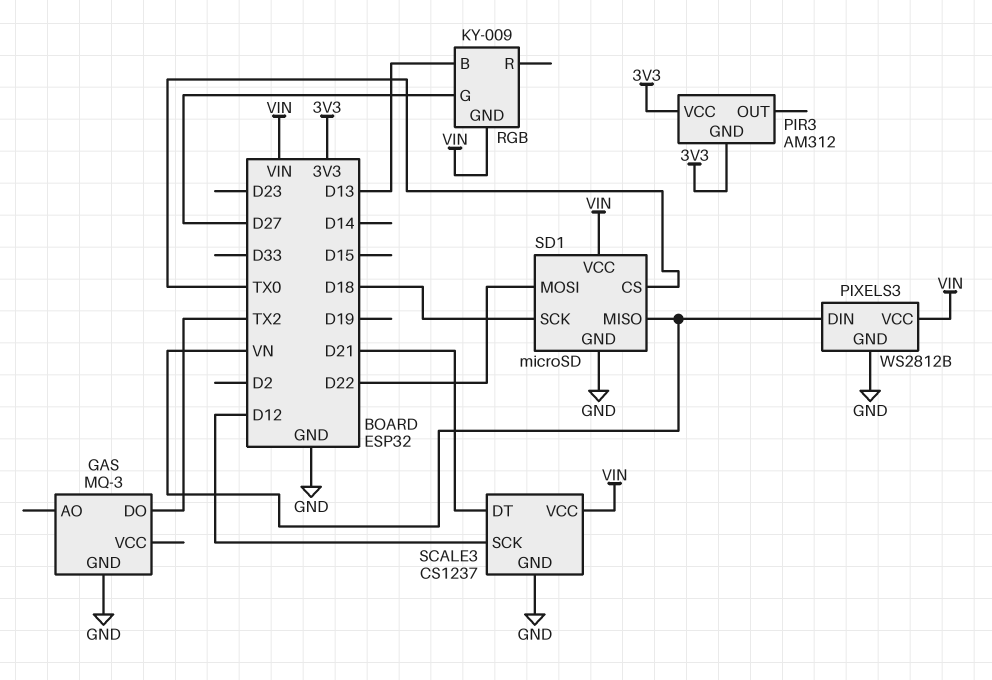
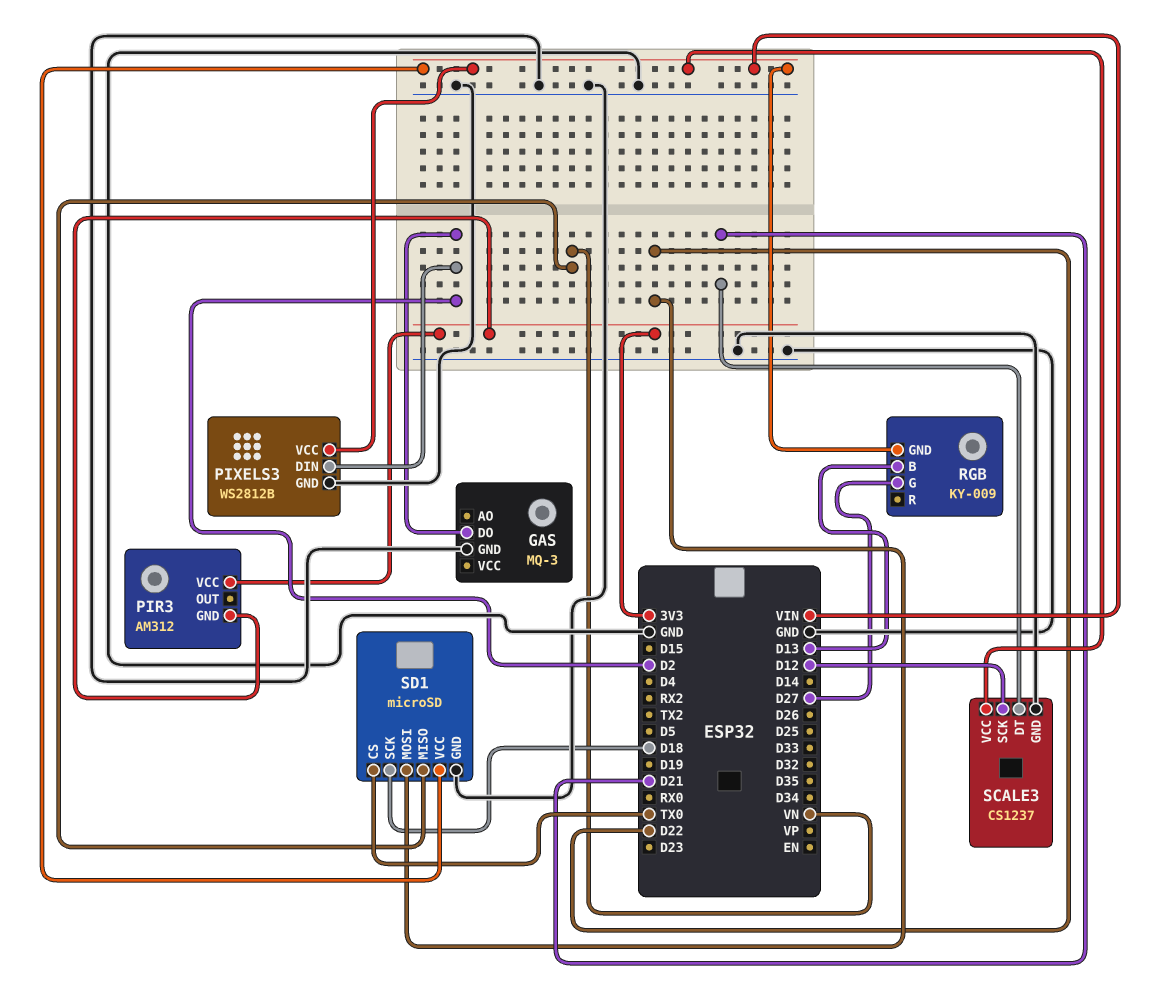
GAS pin DO: TX2 -> D2
PIXELS3 pin DIN: VN -> D2

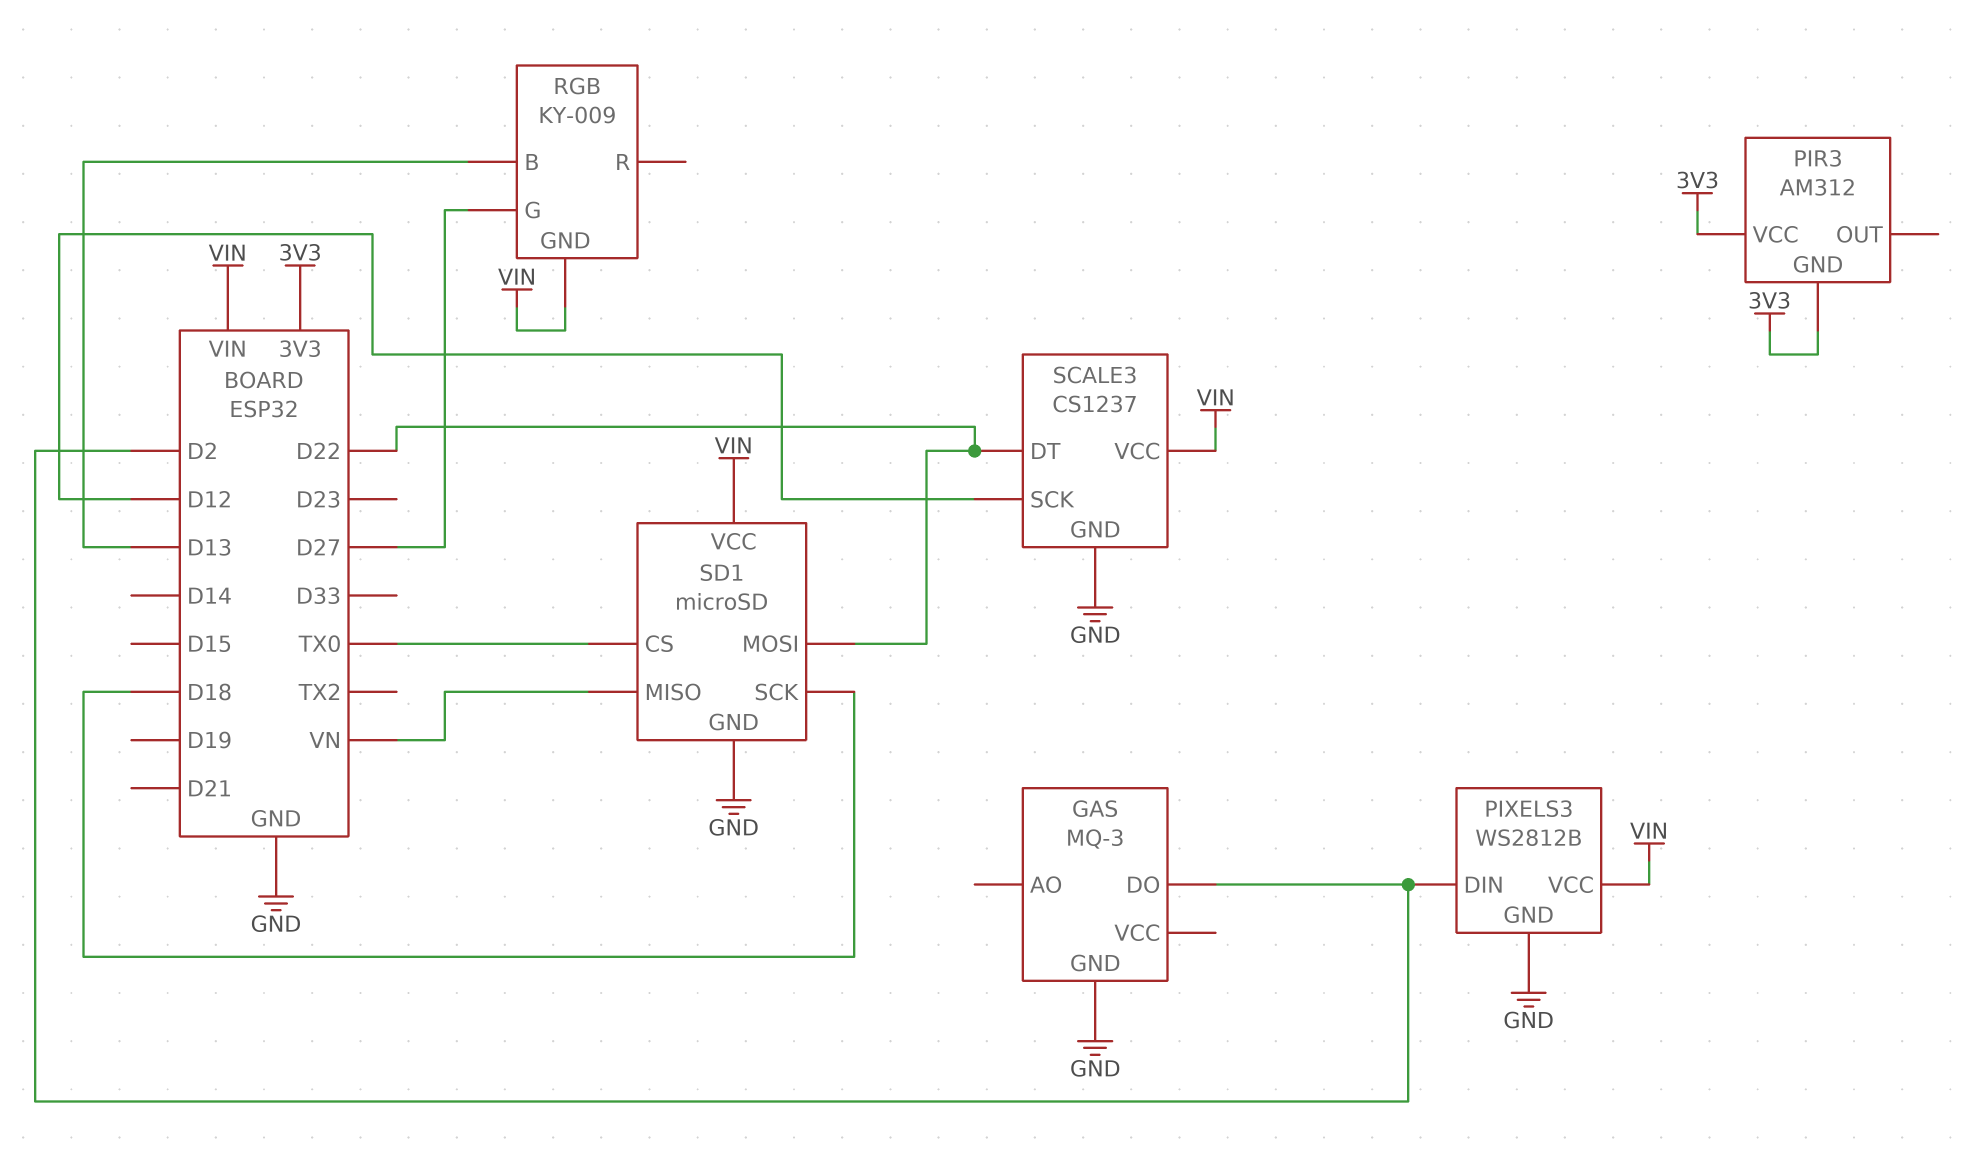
SCALE3 pin DT: D21 -> D22

